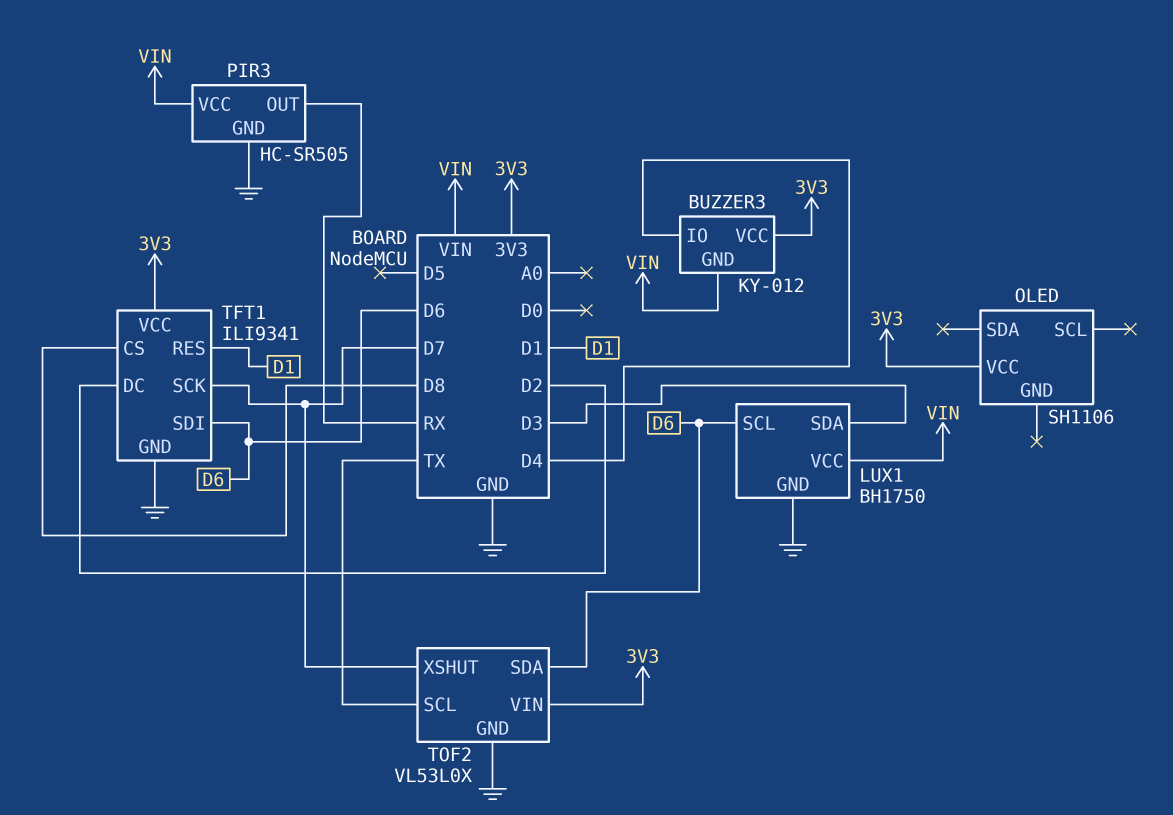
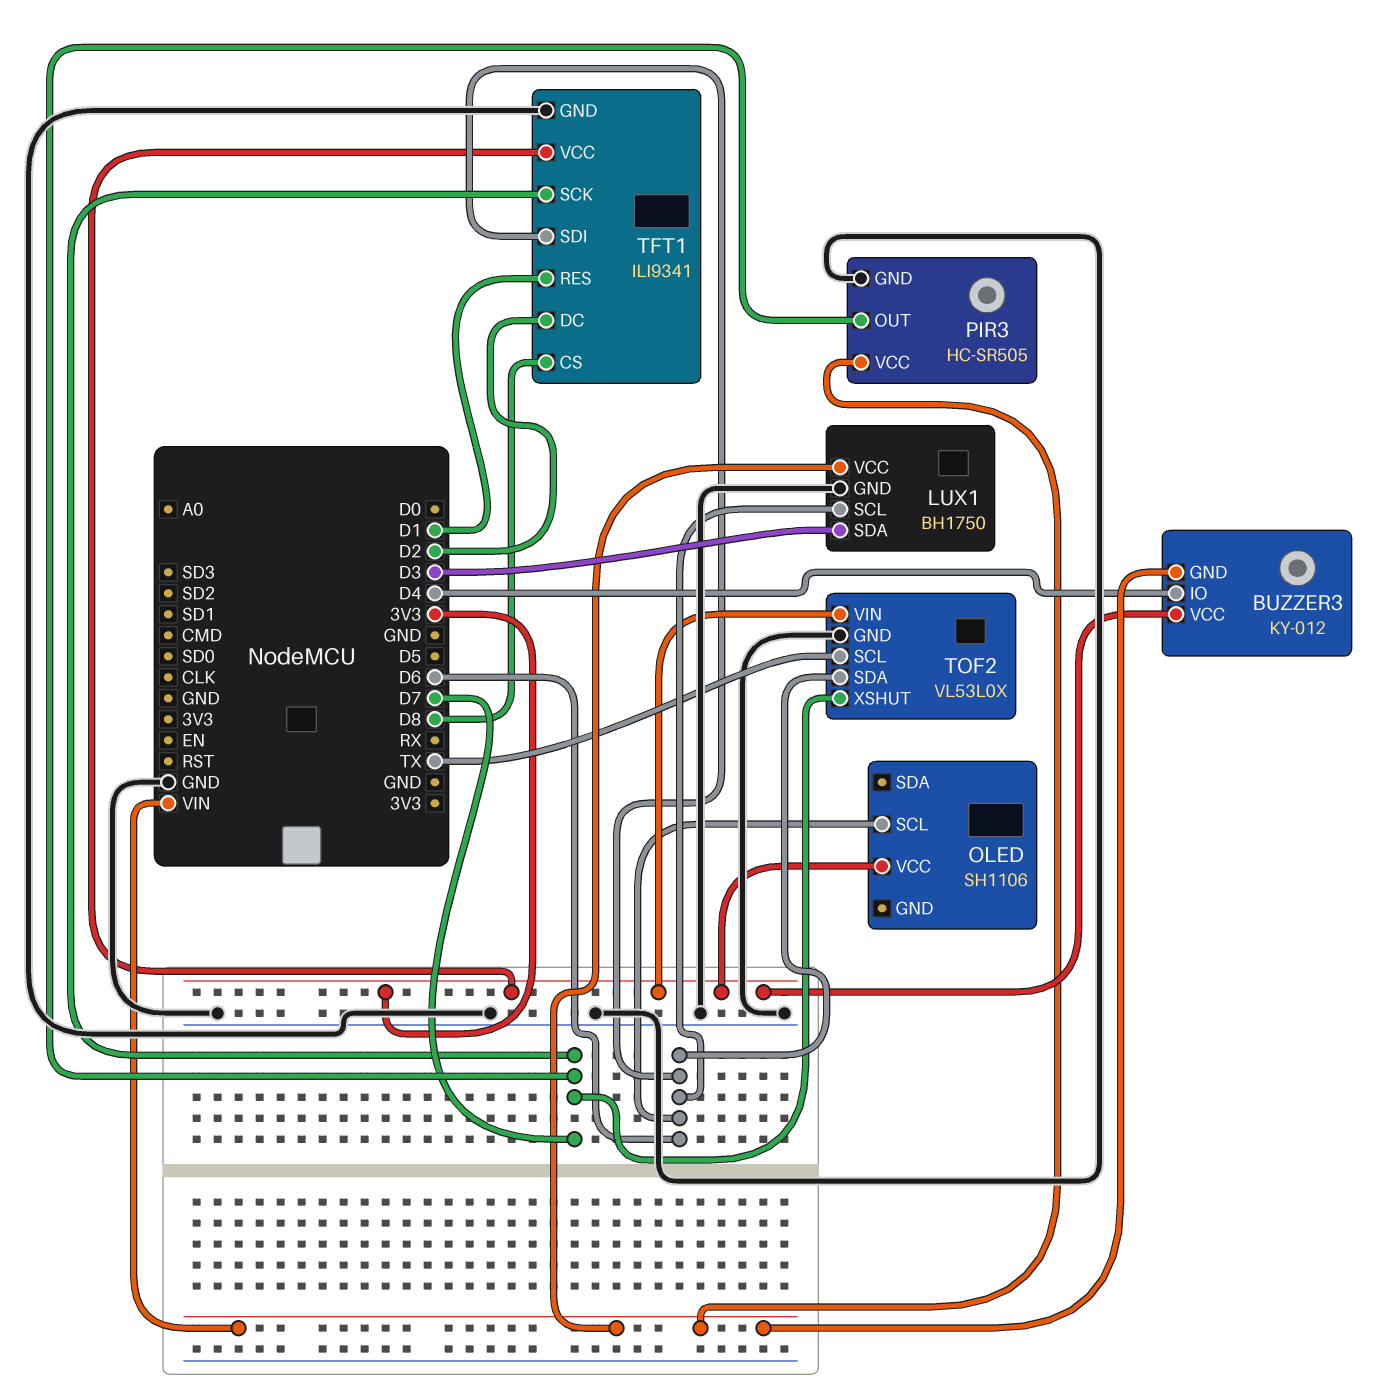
OLED pin SCL: none -> D6
PIR3 pin OUT: RX -> D7

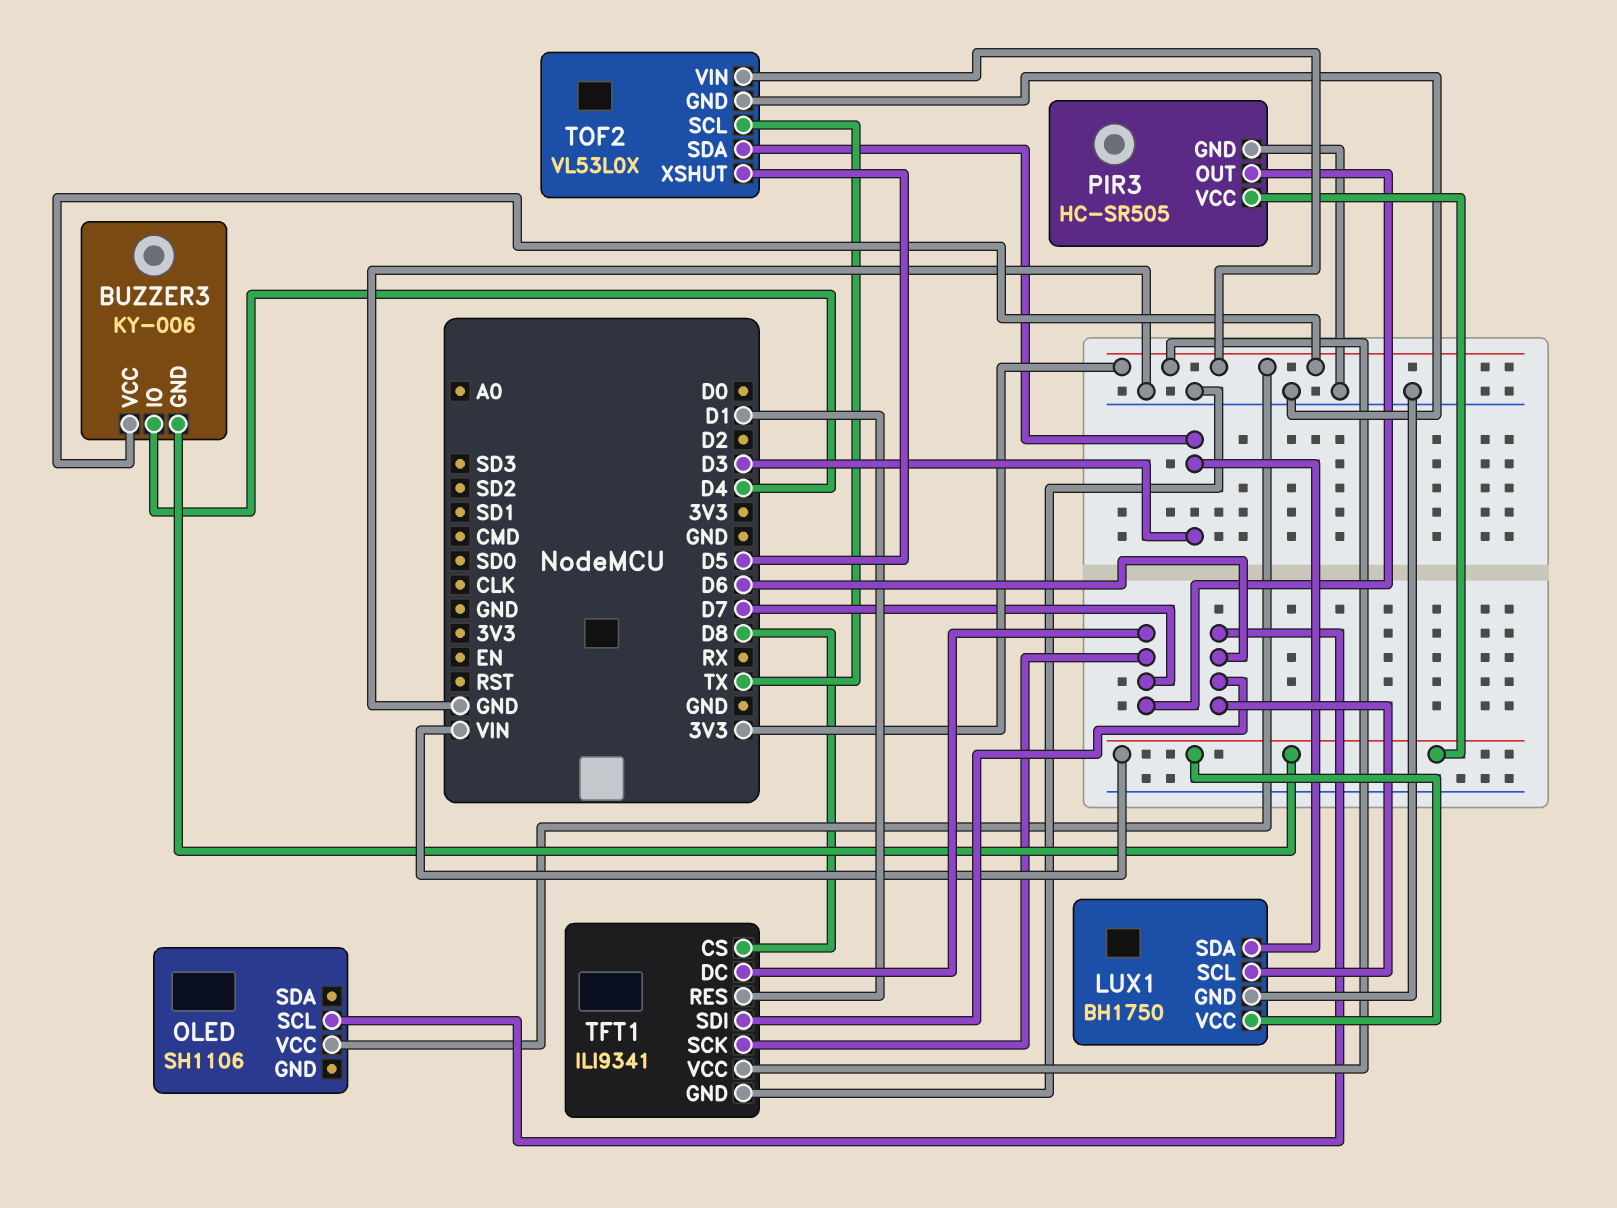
BUZZER3: KY-012 -> KY-006
TFT1 pin DC: D2 -> D7
TOF2 pin SDA: D6 -> D3
TOF2 pin XSHUT: D7 -> D5

